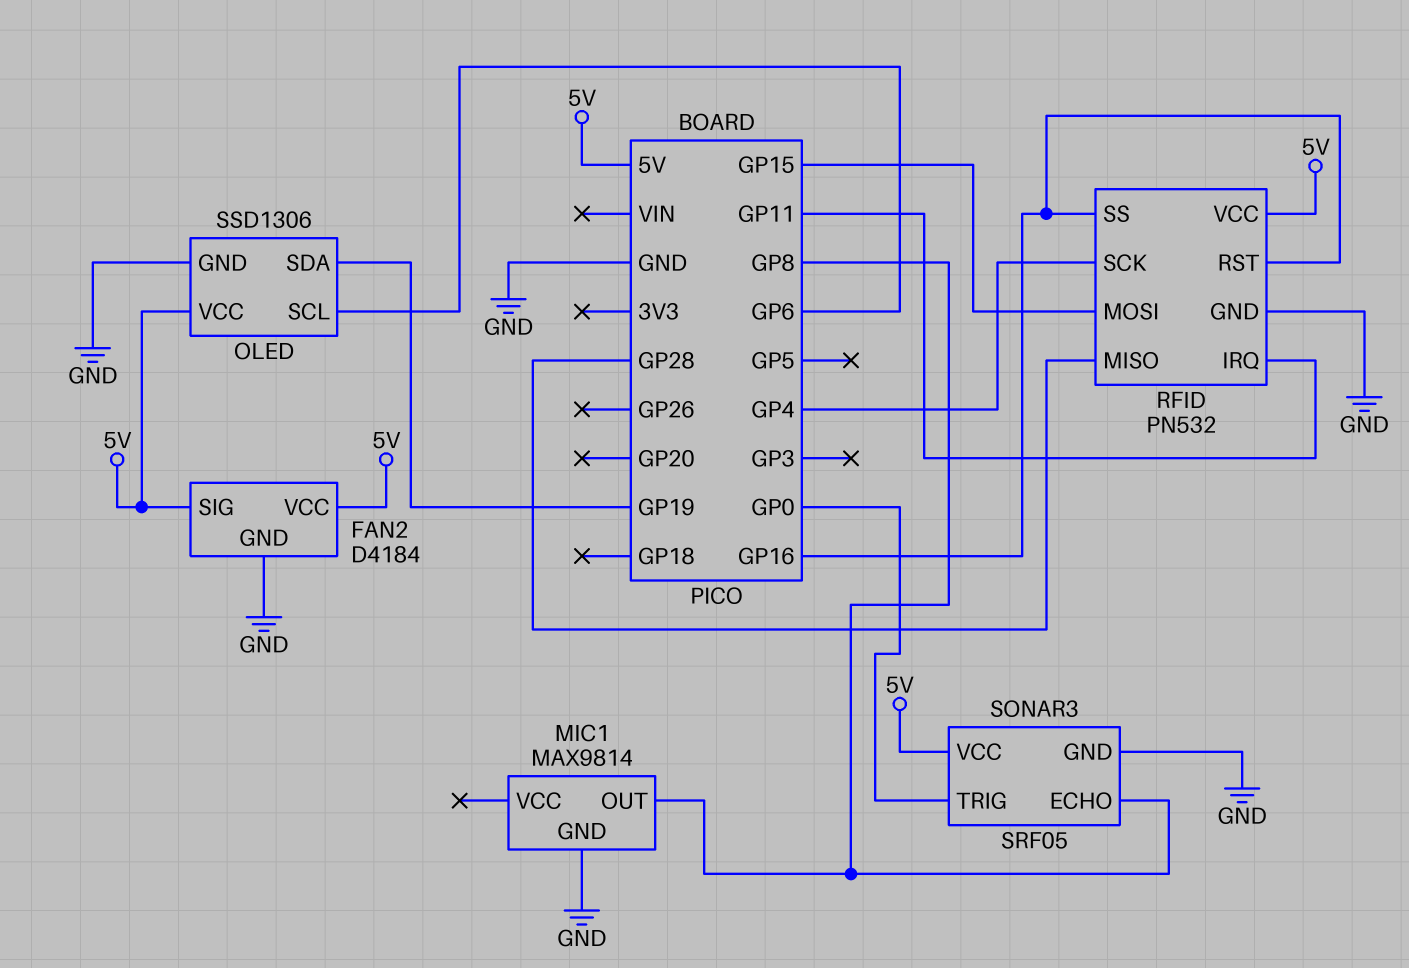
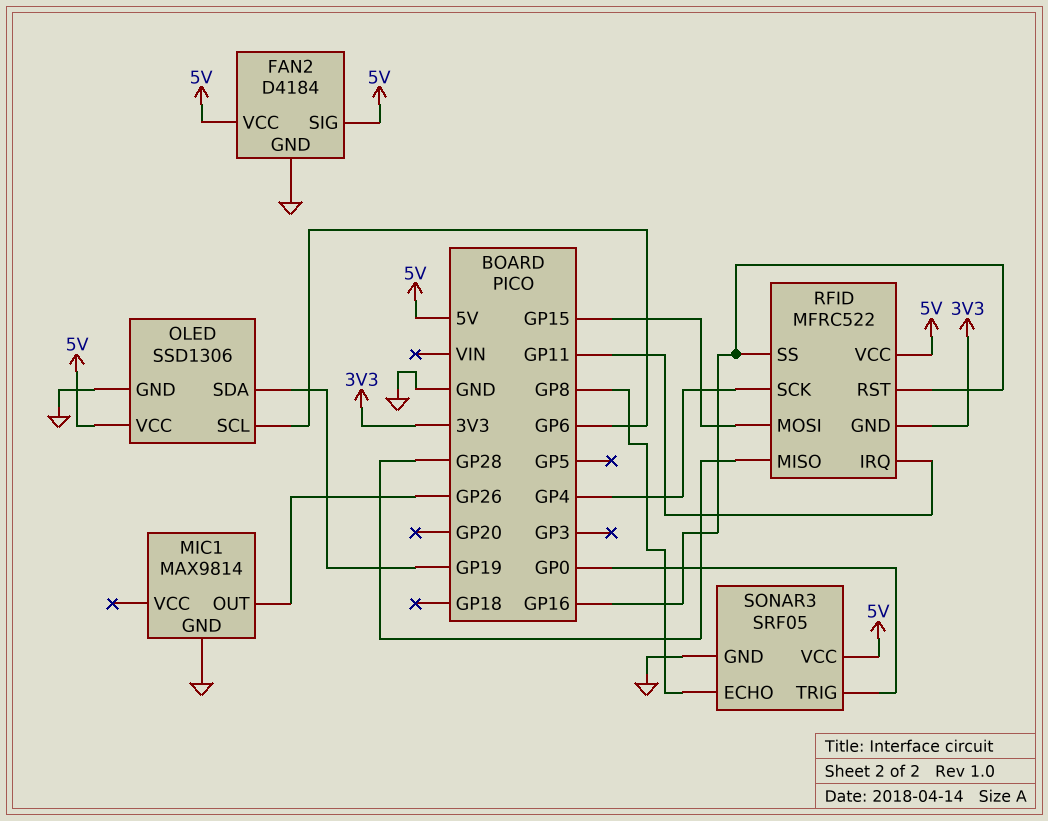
MIC1 pin OUT: GP8 -> GP26
RFID: PN532 -> MFRC522
RFID pin GND: GND -> 3V3

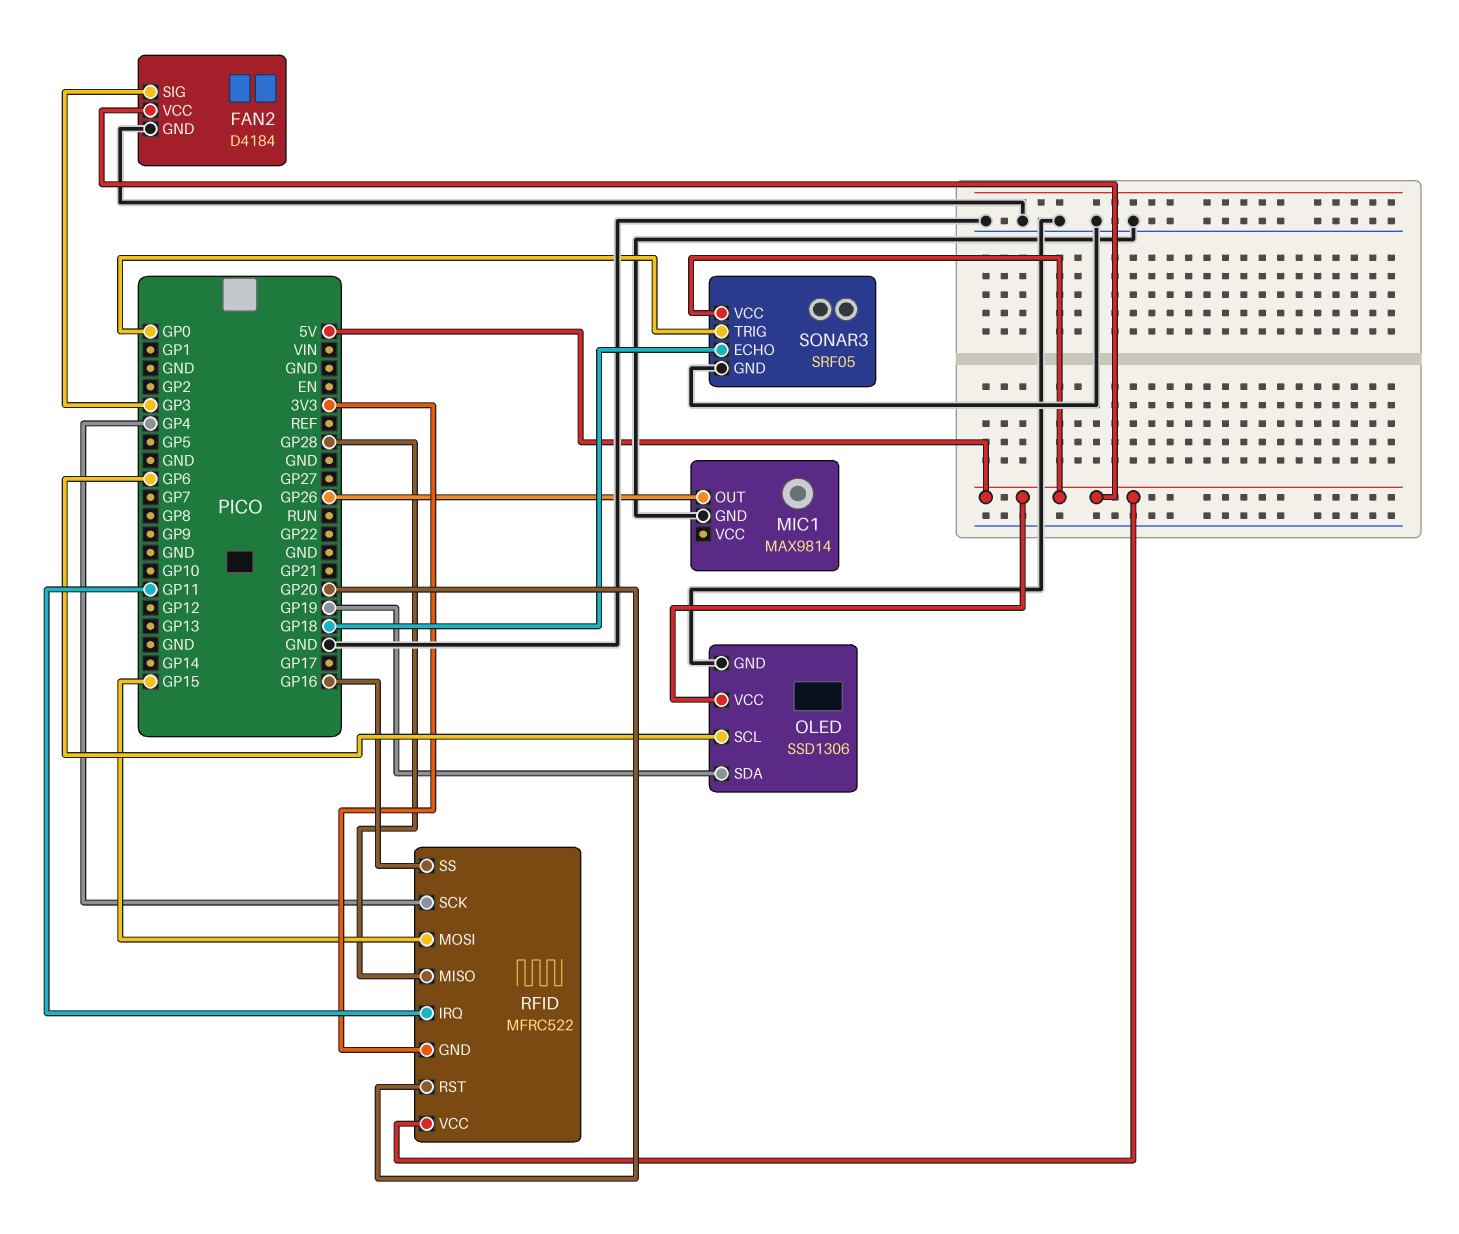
FAN2 pin SIG: 5V -> GP3
RFID pin RST: GP16 -> GP20
SONAR3 pin ECHO: GP8 -> GP18

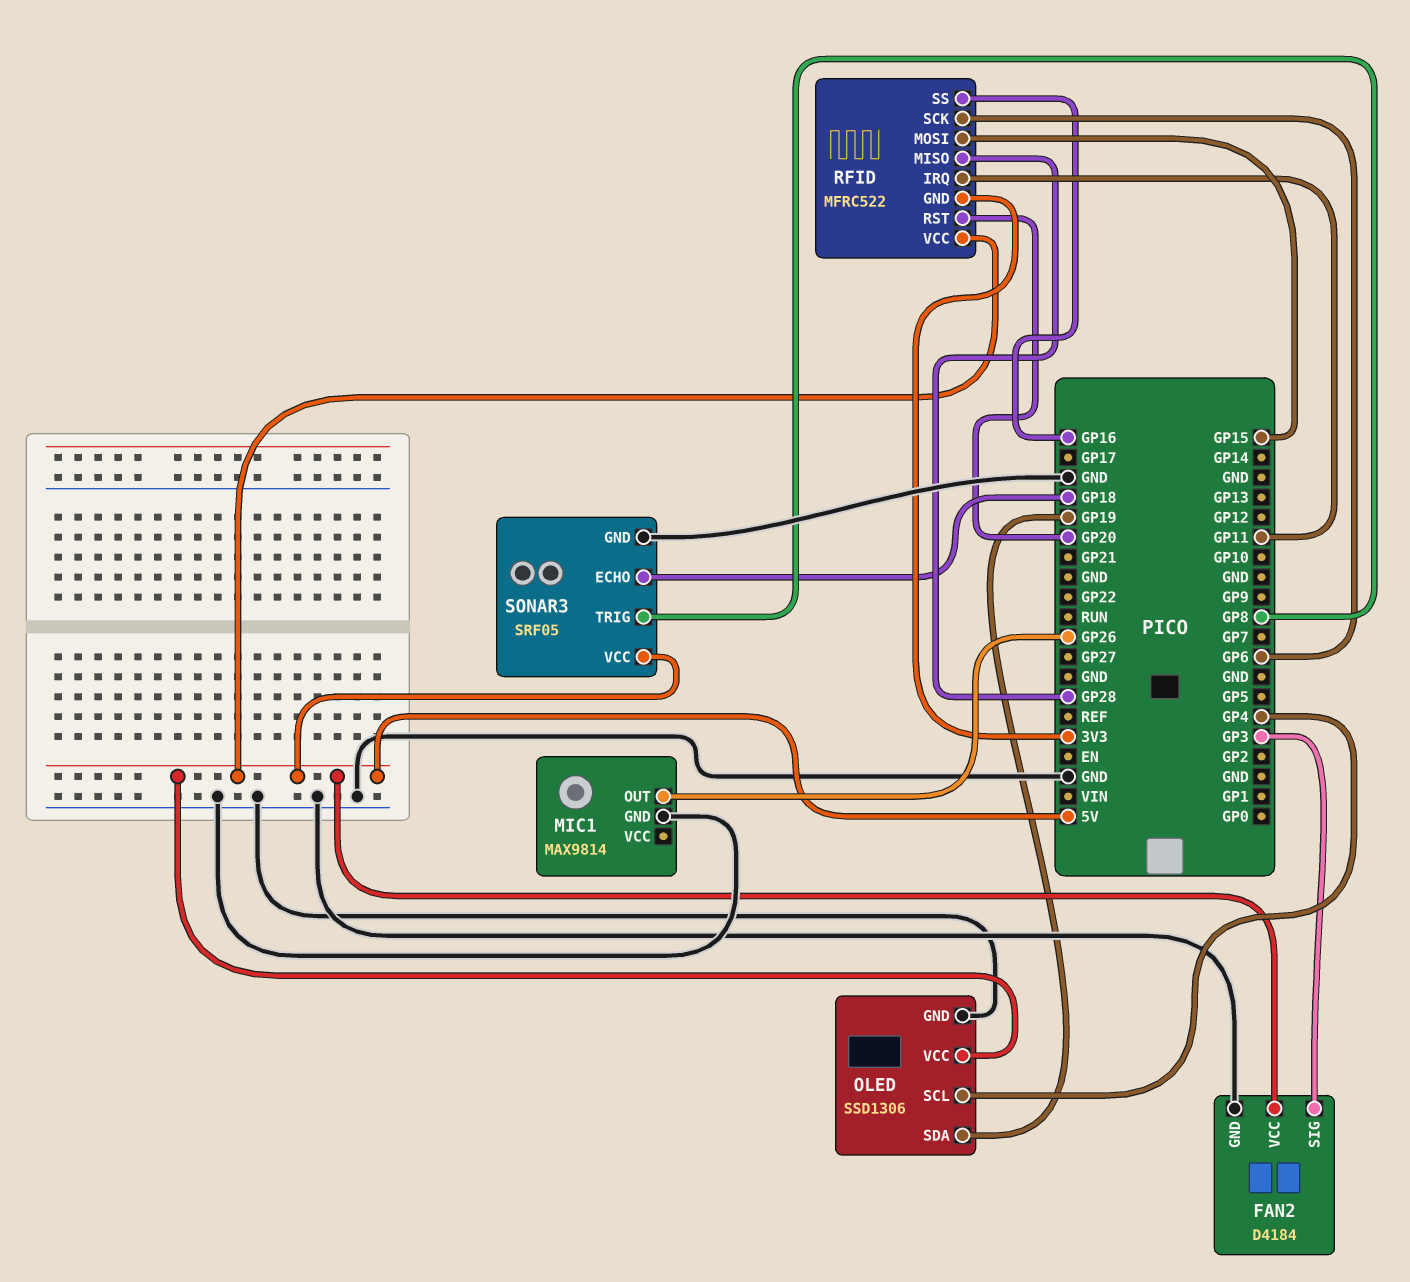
OLED pin SCL: GP6 -> GP4
RFID pin SCK: GP4 -> GP6
SONAR3 pin TRIG: GP0 -> GP8

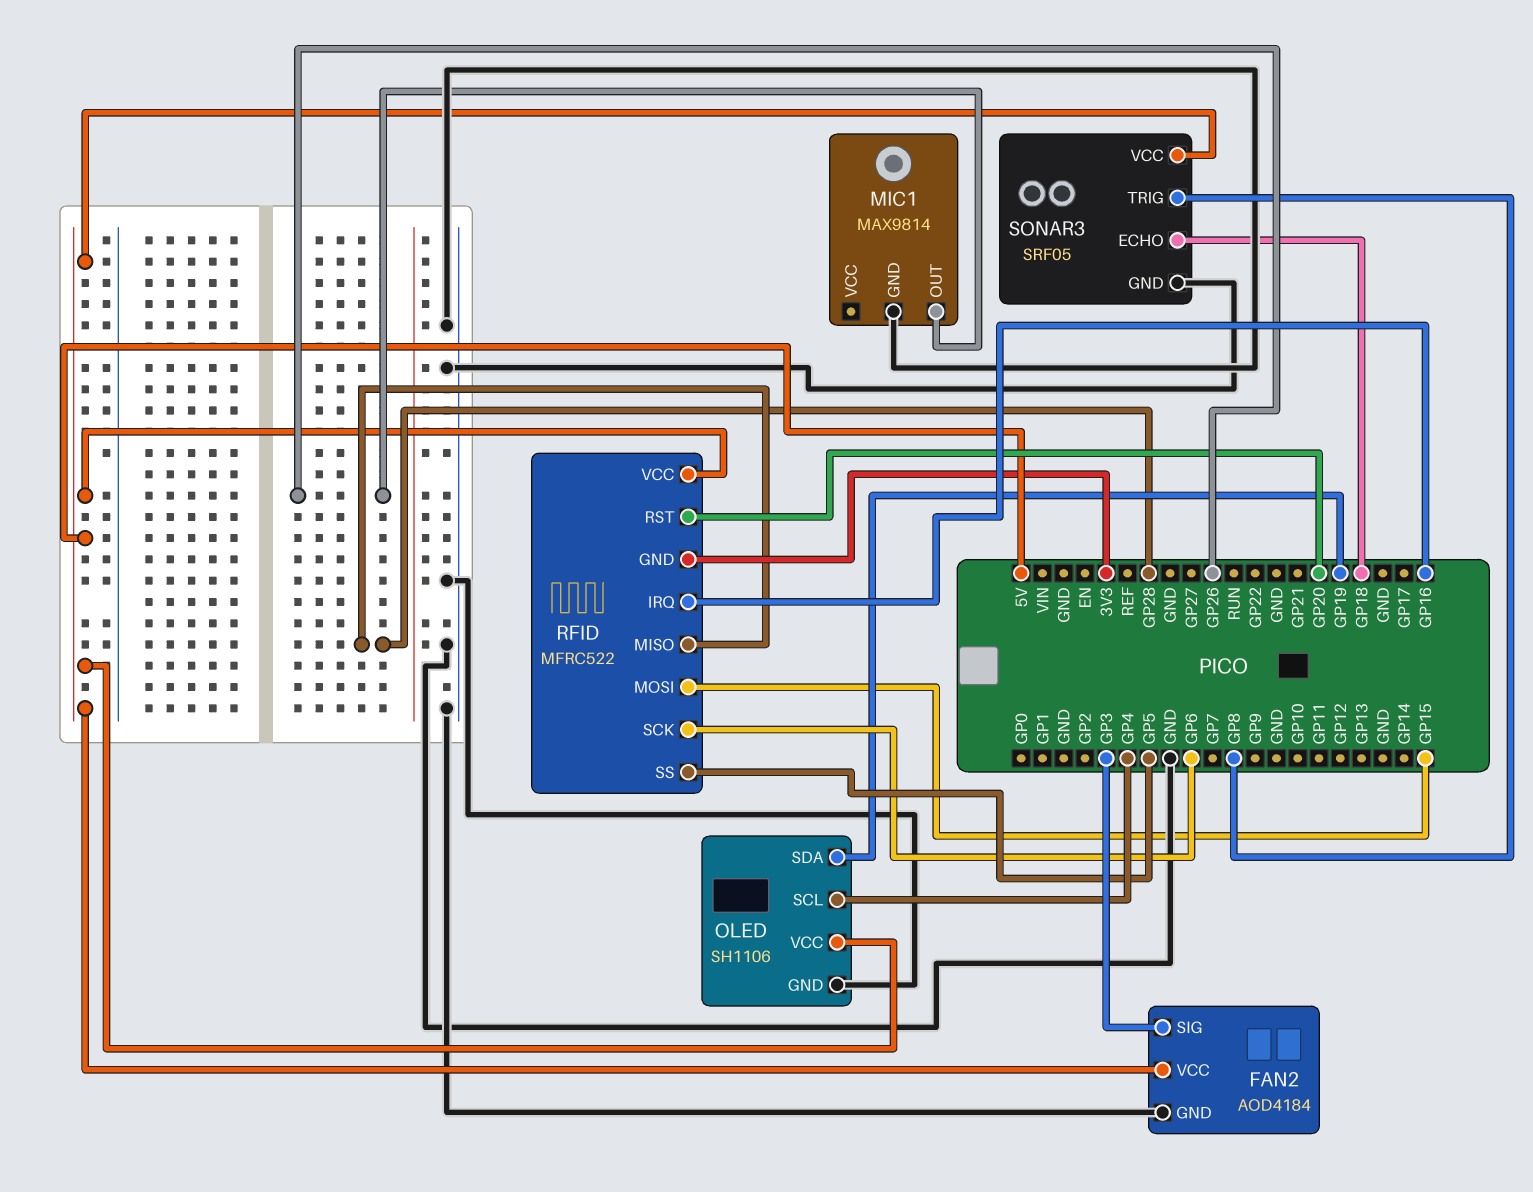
FAN2: D4184 -> AOD4184
OLED: SSD1306 -> SH1106
RFID pin IRQ: GP11 -> GP16
RFID pin SS: GP16 -> GP5

